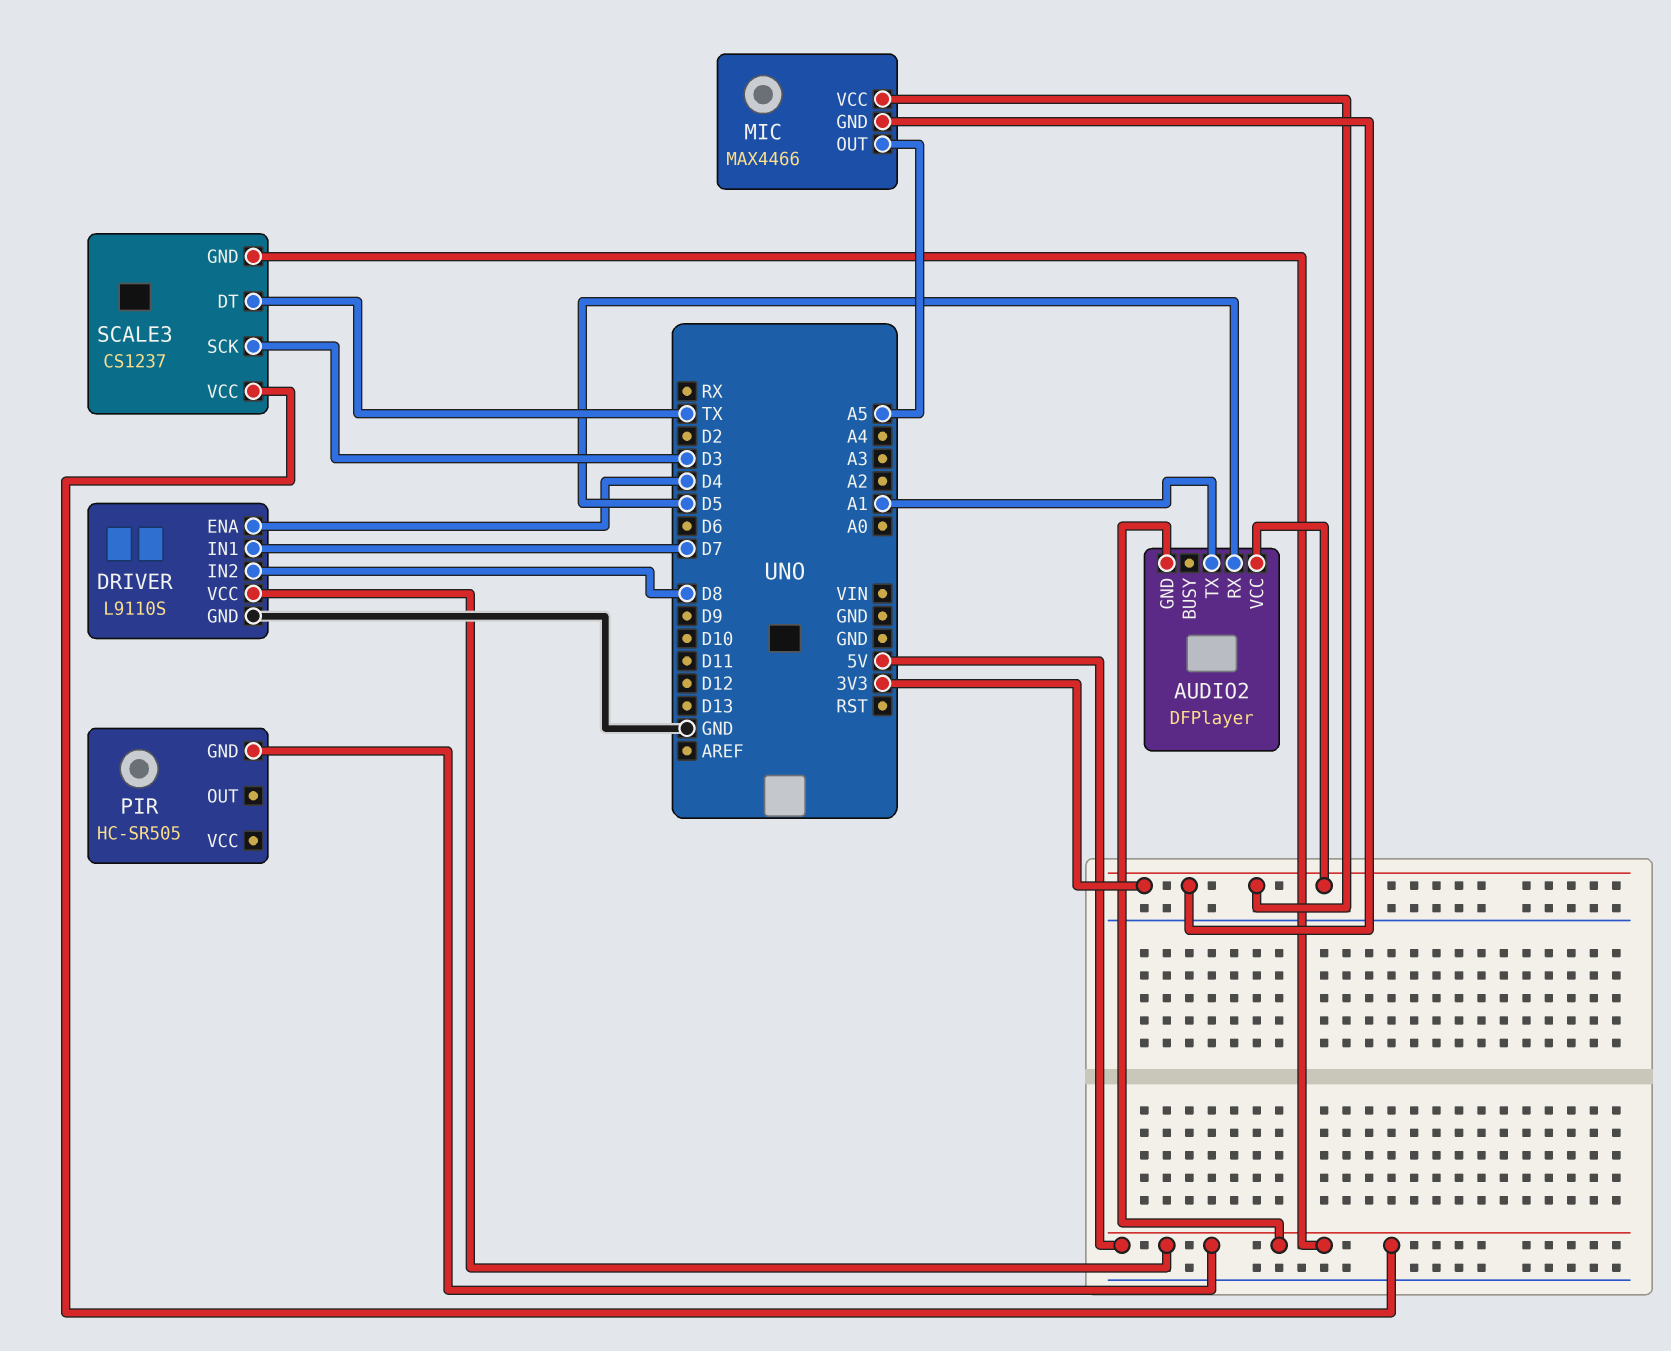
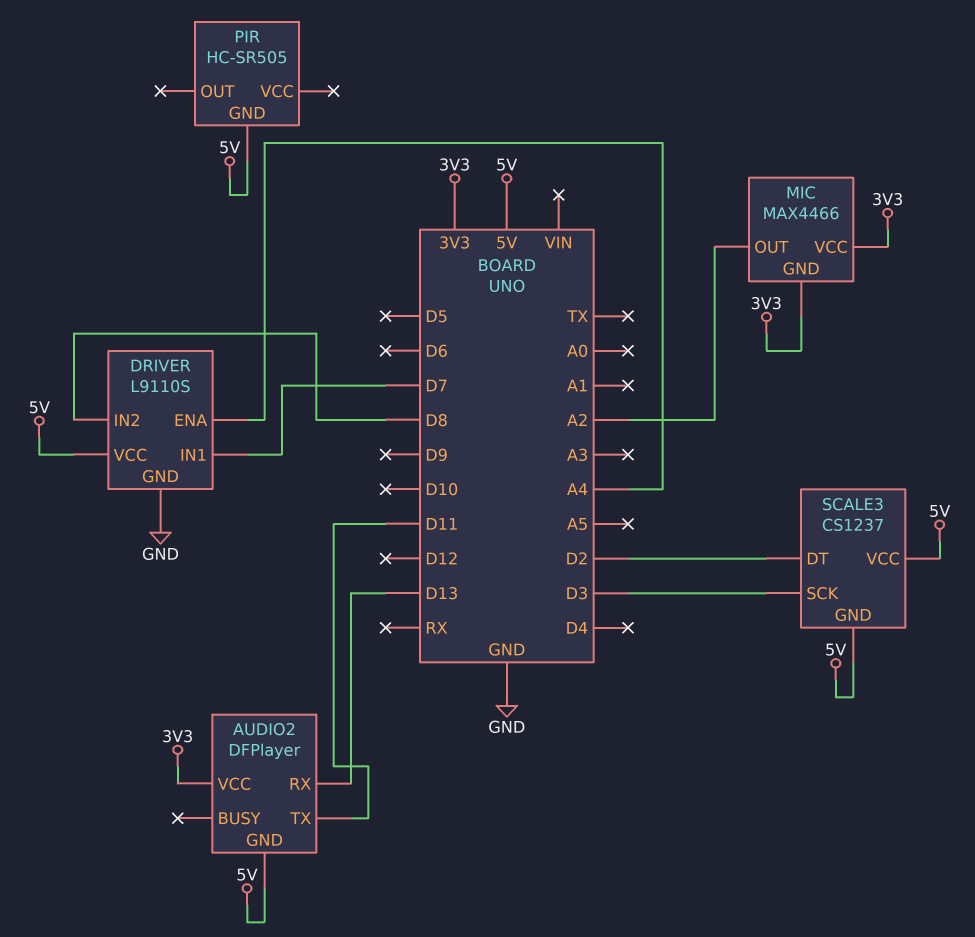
AUDIO2 pin RX: D5 -> D13
AUDIO2 pin TX: A1 -> D11
DRIVER pin ENA: D4 -> A4
MIC pin OUT: A5 -> A2
SCALE3 pin DT: TX -> D2

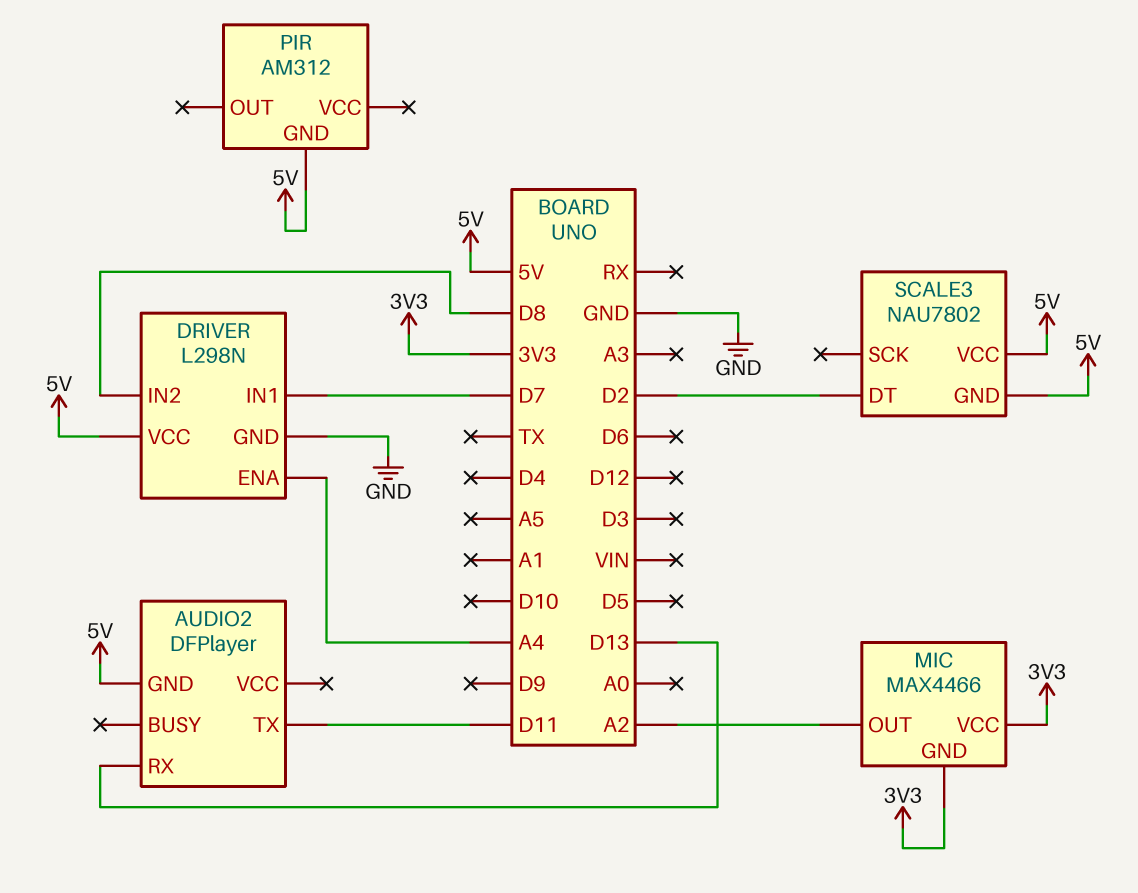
AUDIO2 pin VCC: 3V3 -> none
DRIVER: L9110S -> L298N
PIR: HC-SR505 -> AM312
SCALE3: CS1237 -> NAU7802
SCALE3 pin SCK: D3 -> none

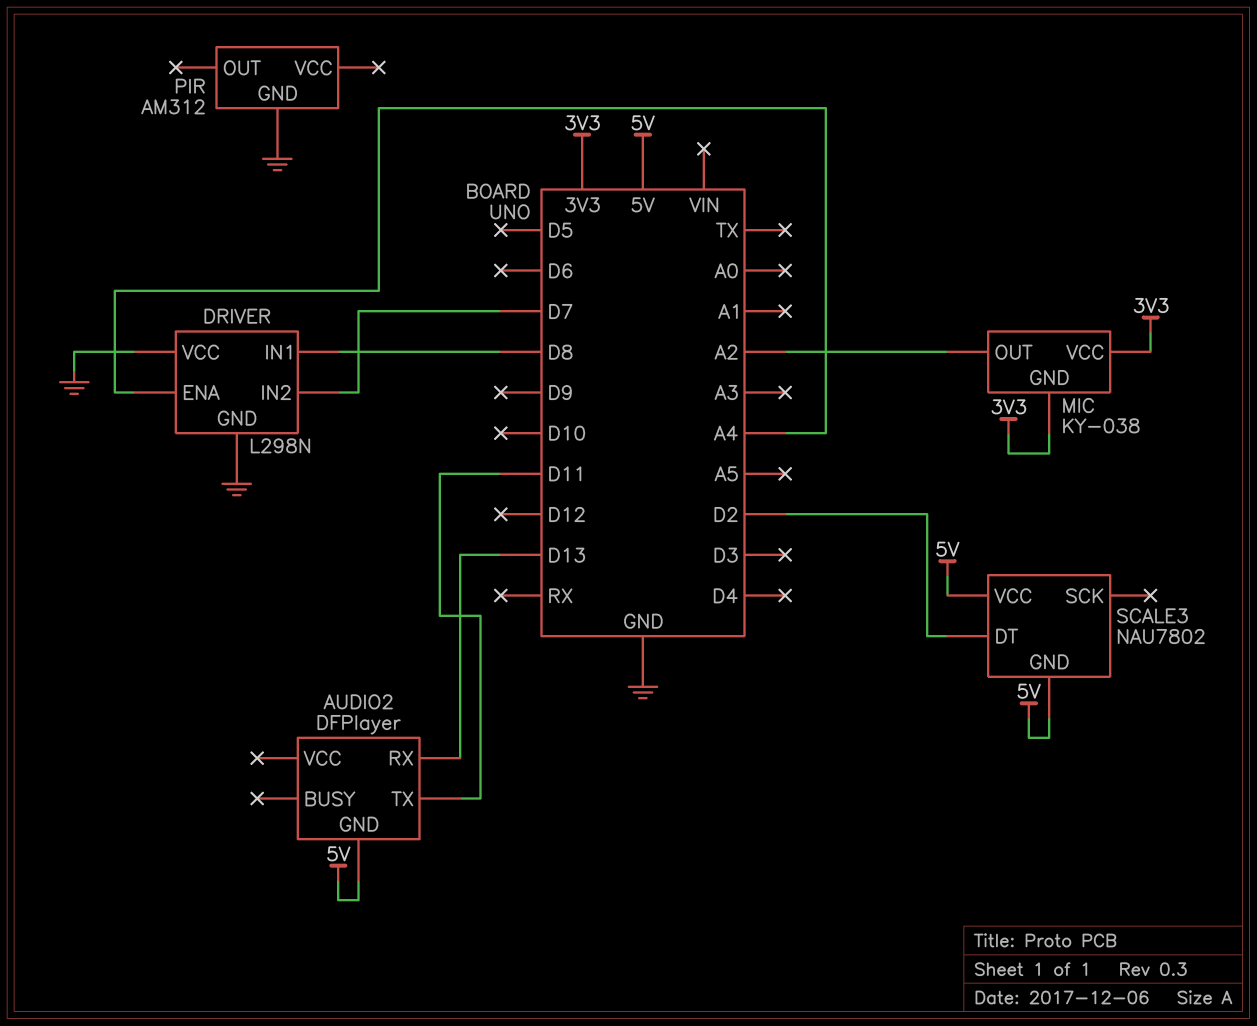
DRIVER pin IN1: D7 -> D8
DRIVER pin IN2: D8 -> D7
DRIVER pin VCC: 5V -> GND
MIC: MAX4466 -> KY-038
PIR pin GND: 5V -> GND

